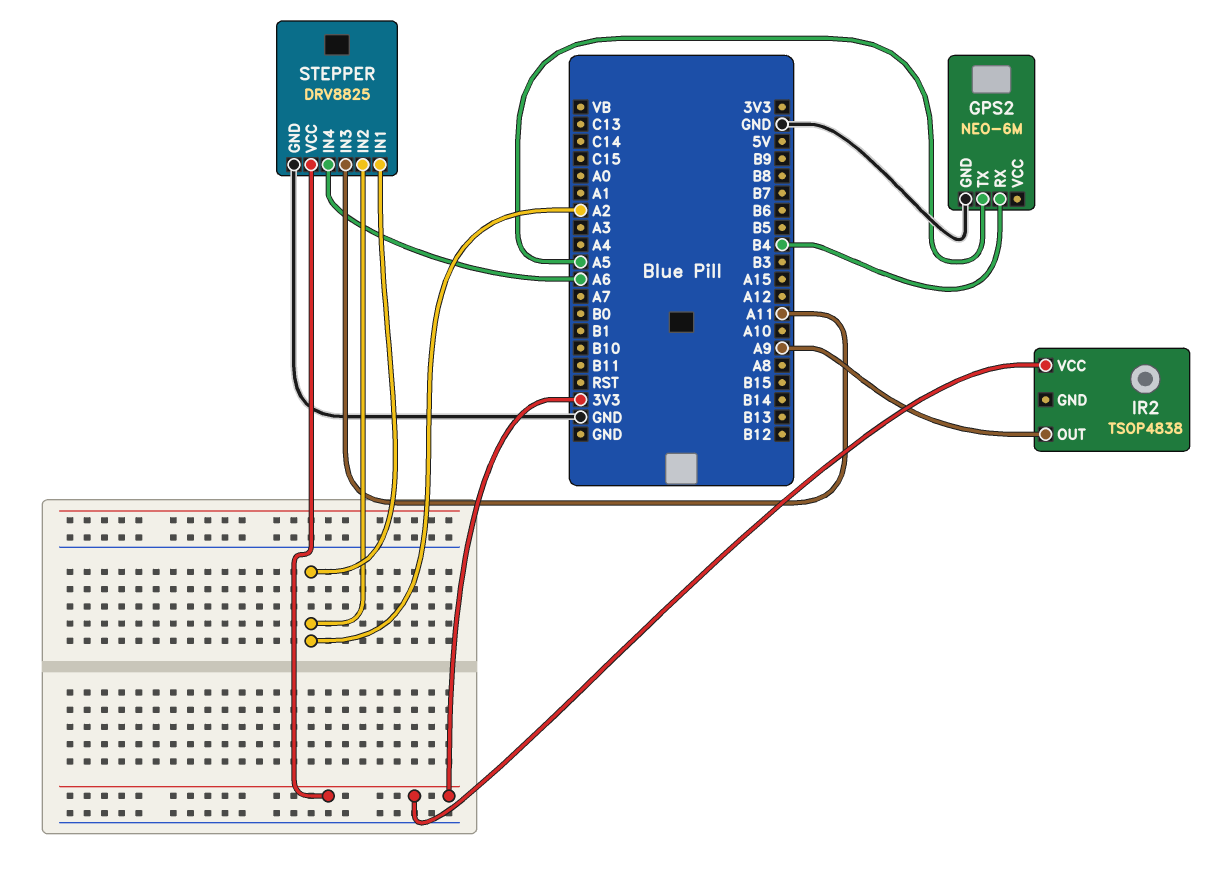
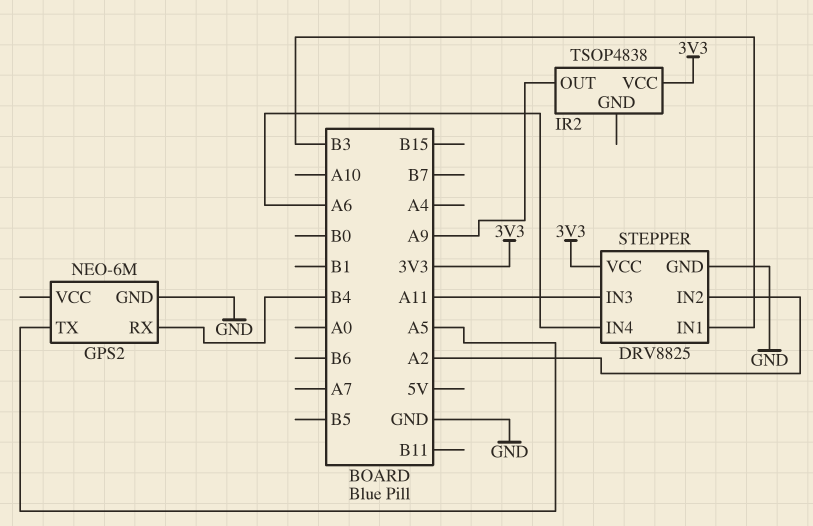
STEPPER pin IN1: A2 -> B3

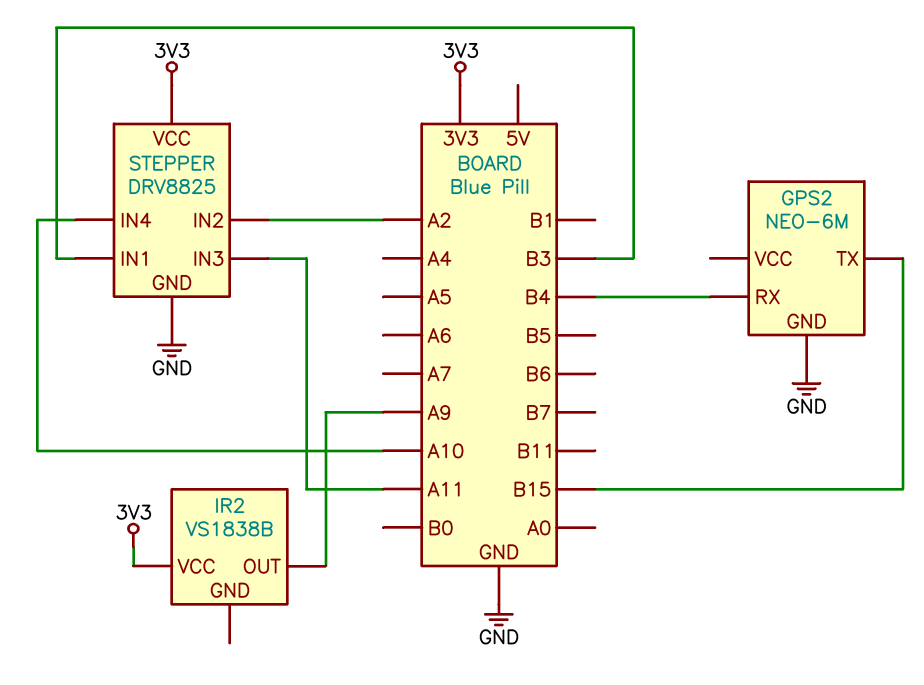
GPS2 pin TX: A5 -> B15
IR2: TSOP4838 -> VS1838B
STEPPER pin IN4: A6 -> A10

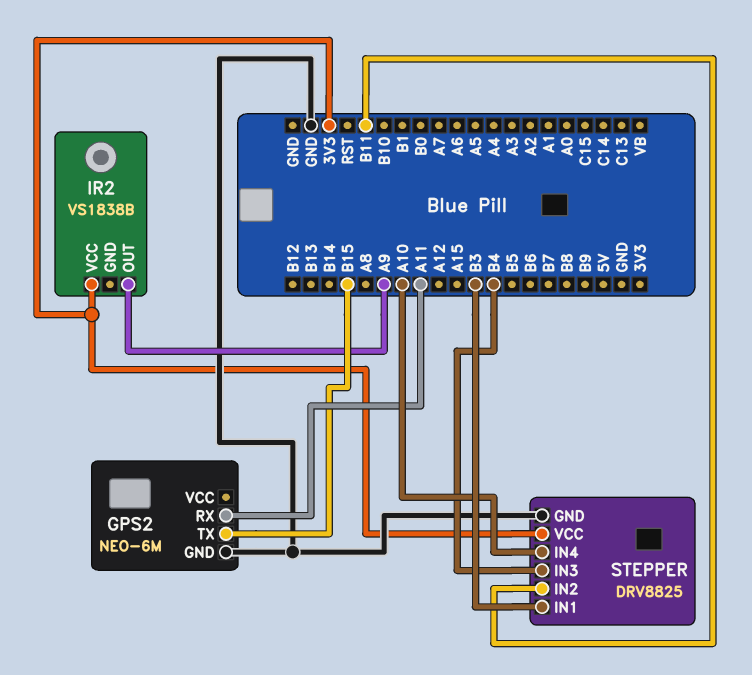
GPS2 pin RX: B4 -> A11
STEPPER pin IN2: A2 -> B11
STEPPER pin IN3: A11 -> B4

